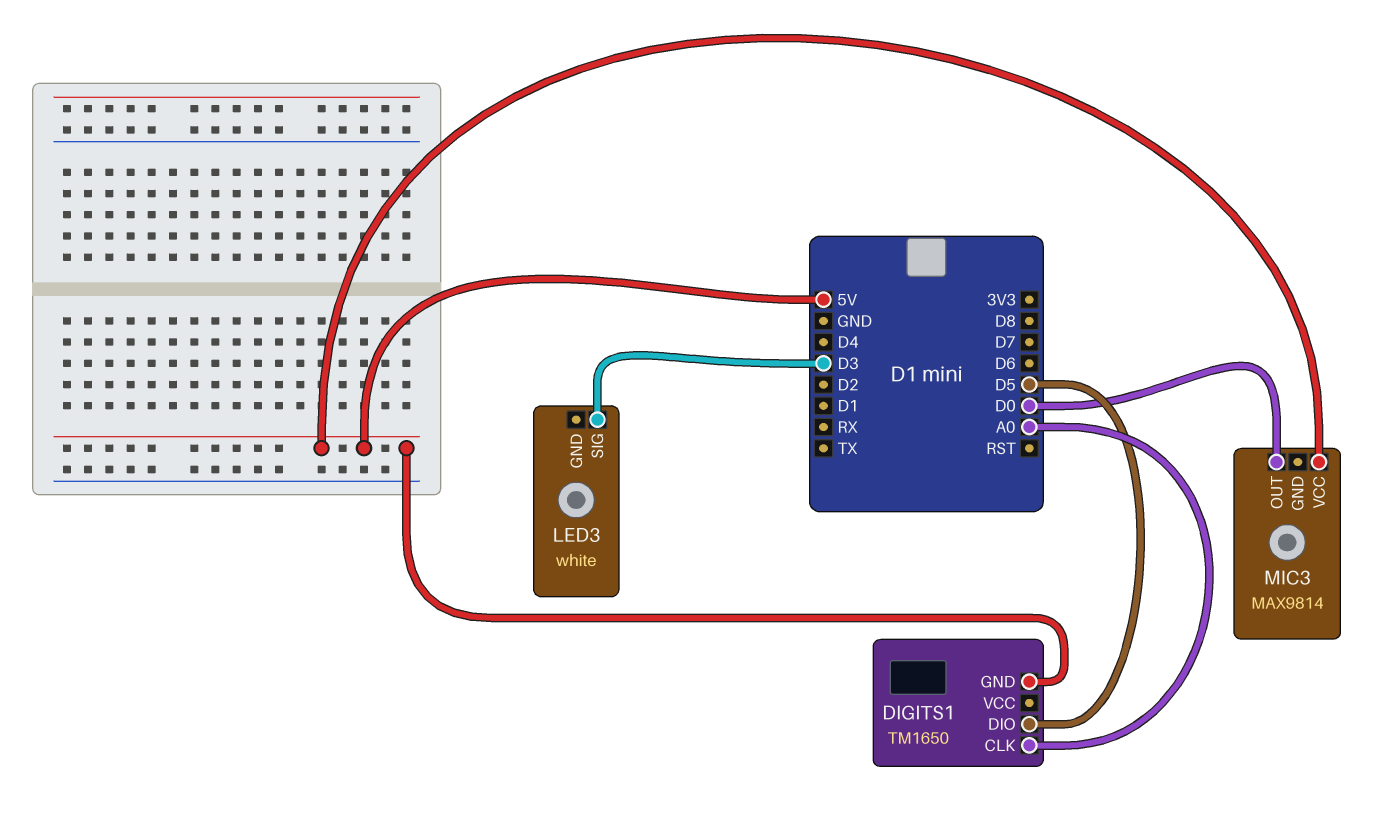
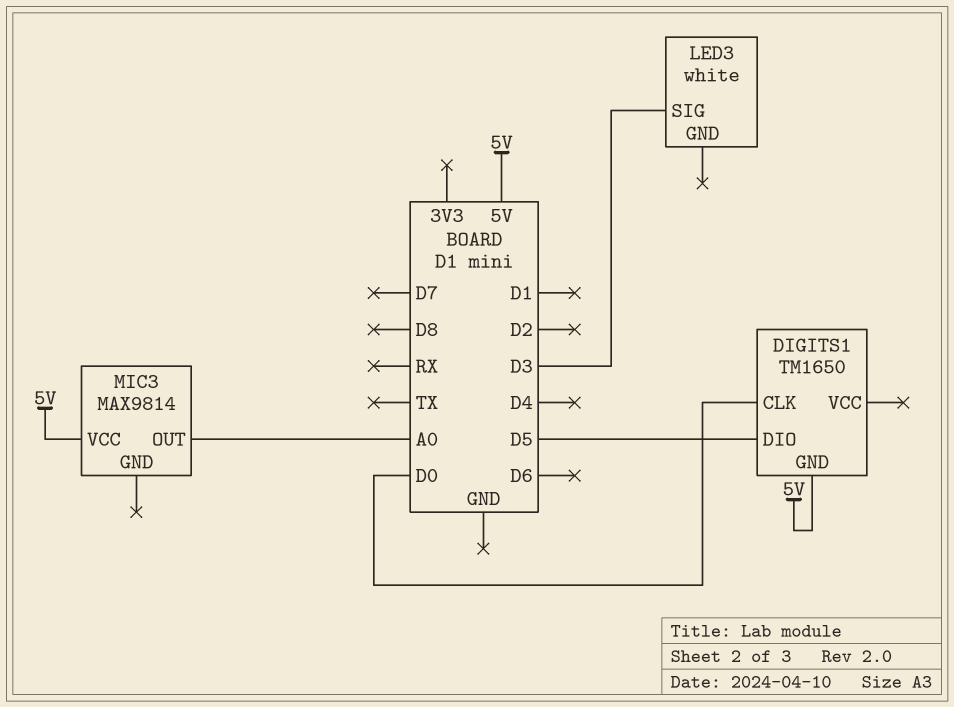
DIGITS1 pin CLK: A0 -> D0
MIC3 pin OUT: D0 -> A0

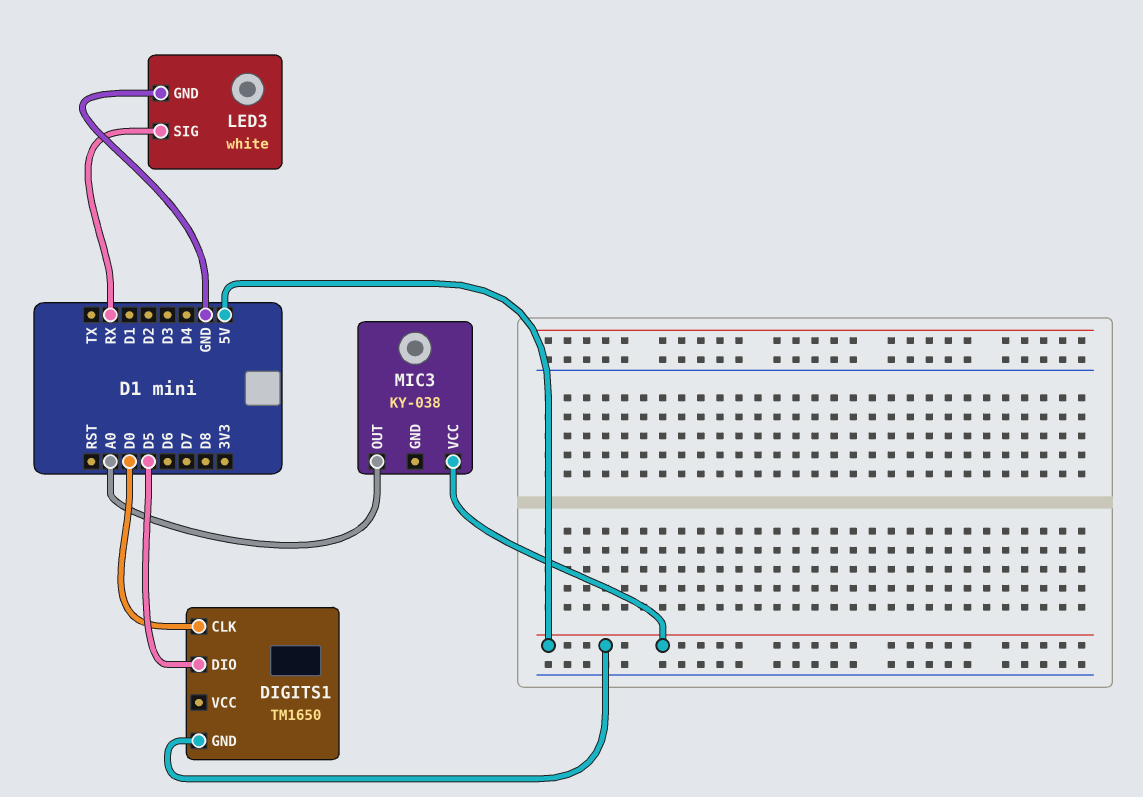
LED3 pin GND: none -> GND
LED3 pin SIG: D3 -> RX
MIC3: MAX9814 -> KY-038

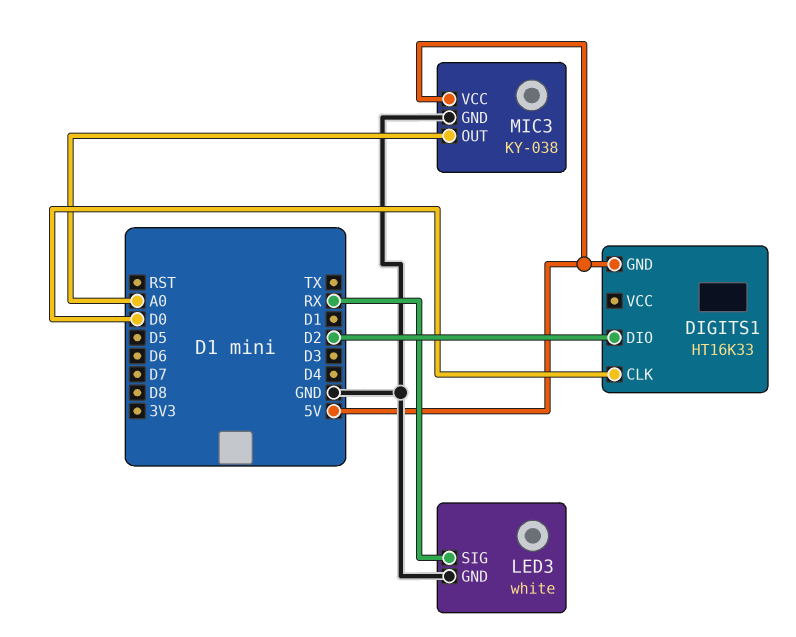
DIGITS1: TM1650 -> HT16K33
DIGITS1 pin DIO: D5 -> D2
MIC3 pin GND: none -> GND

